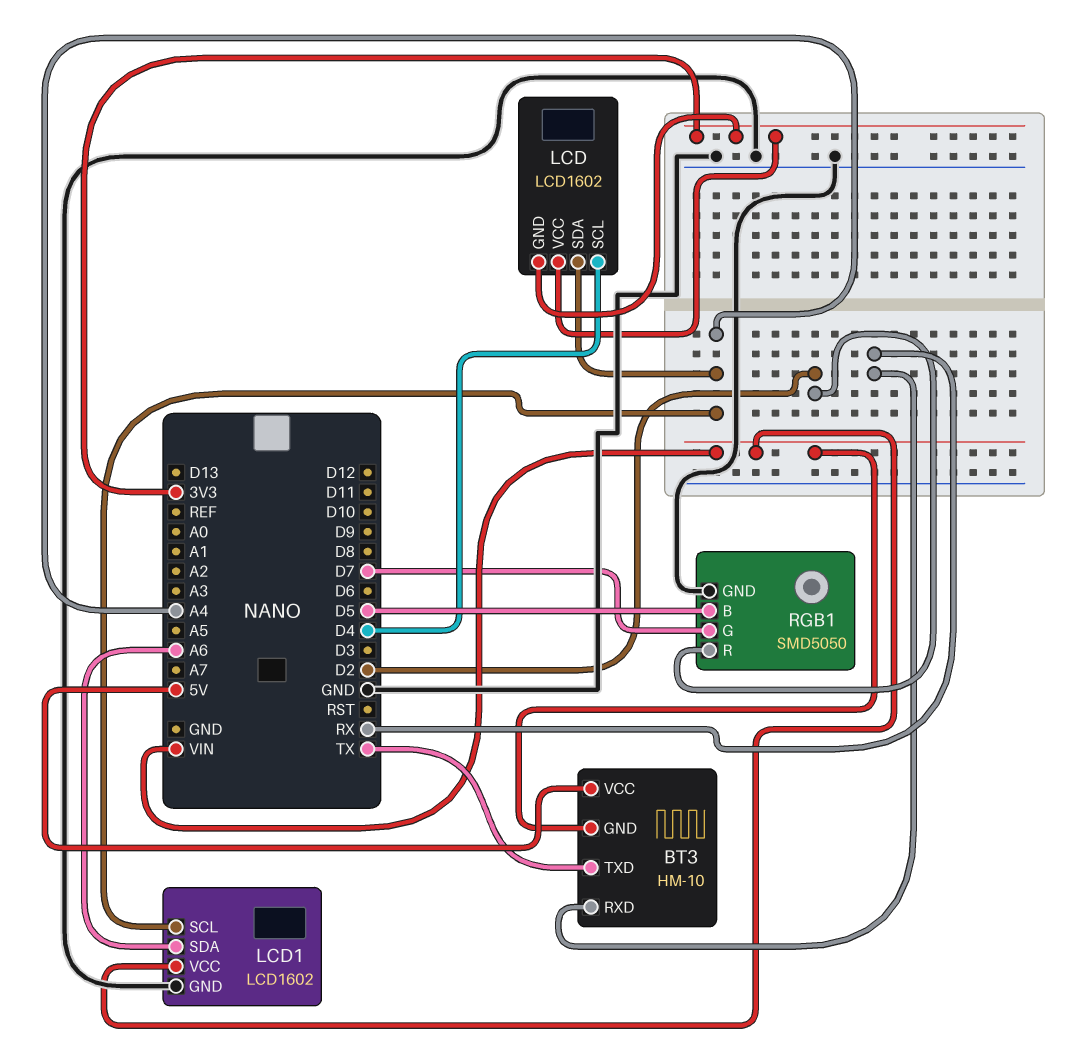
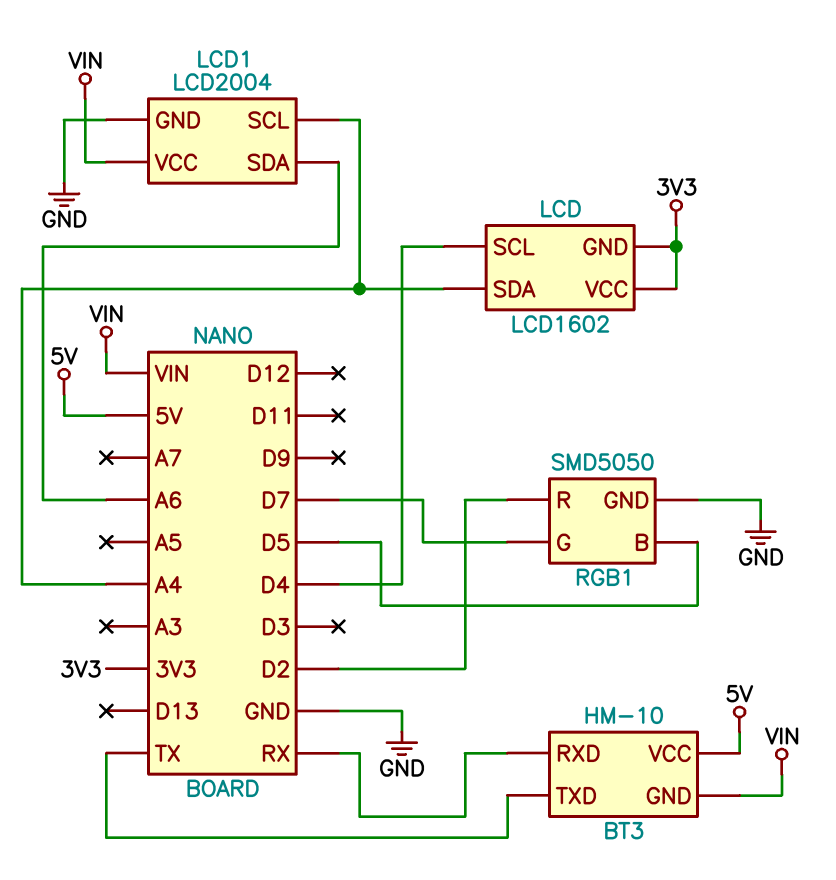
LCD1: LCD1602 -> LCD2004

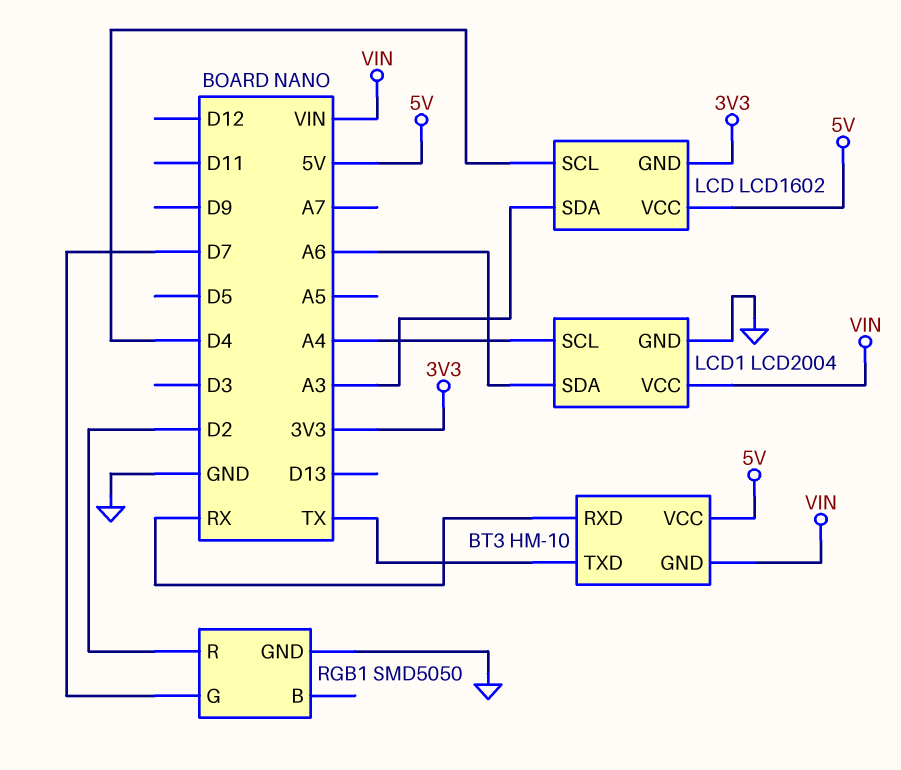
LCD pin SDA: A4 -> A3
LCD pin VCC: 3V3 -> 5V
RGB1 pin B: D5 -> none

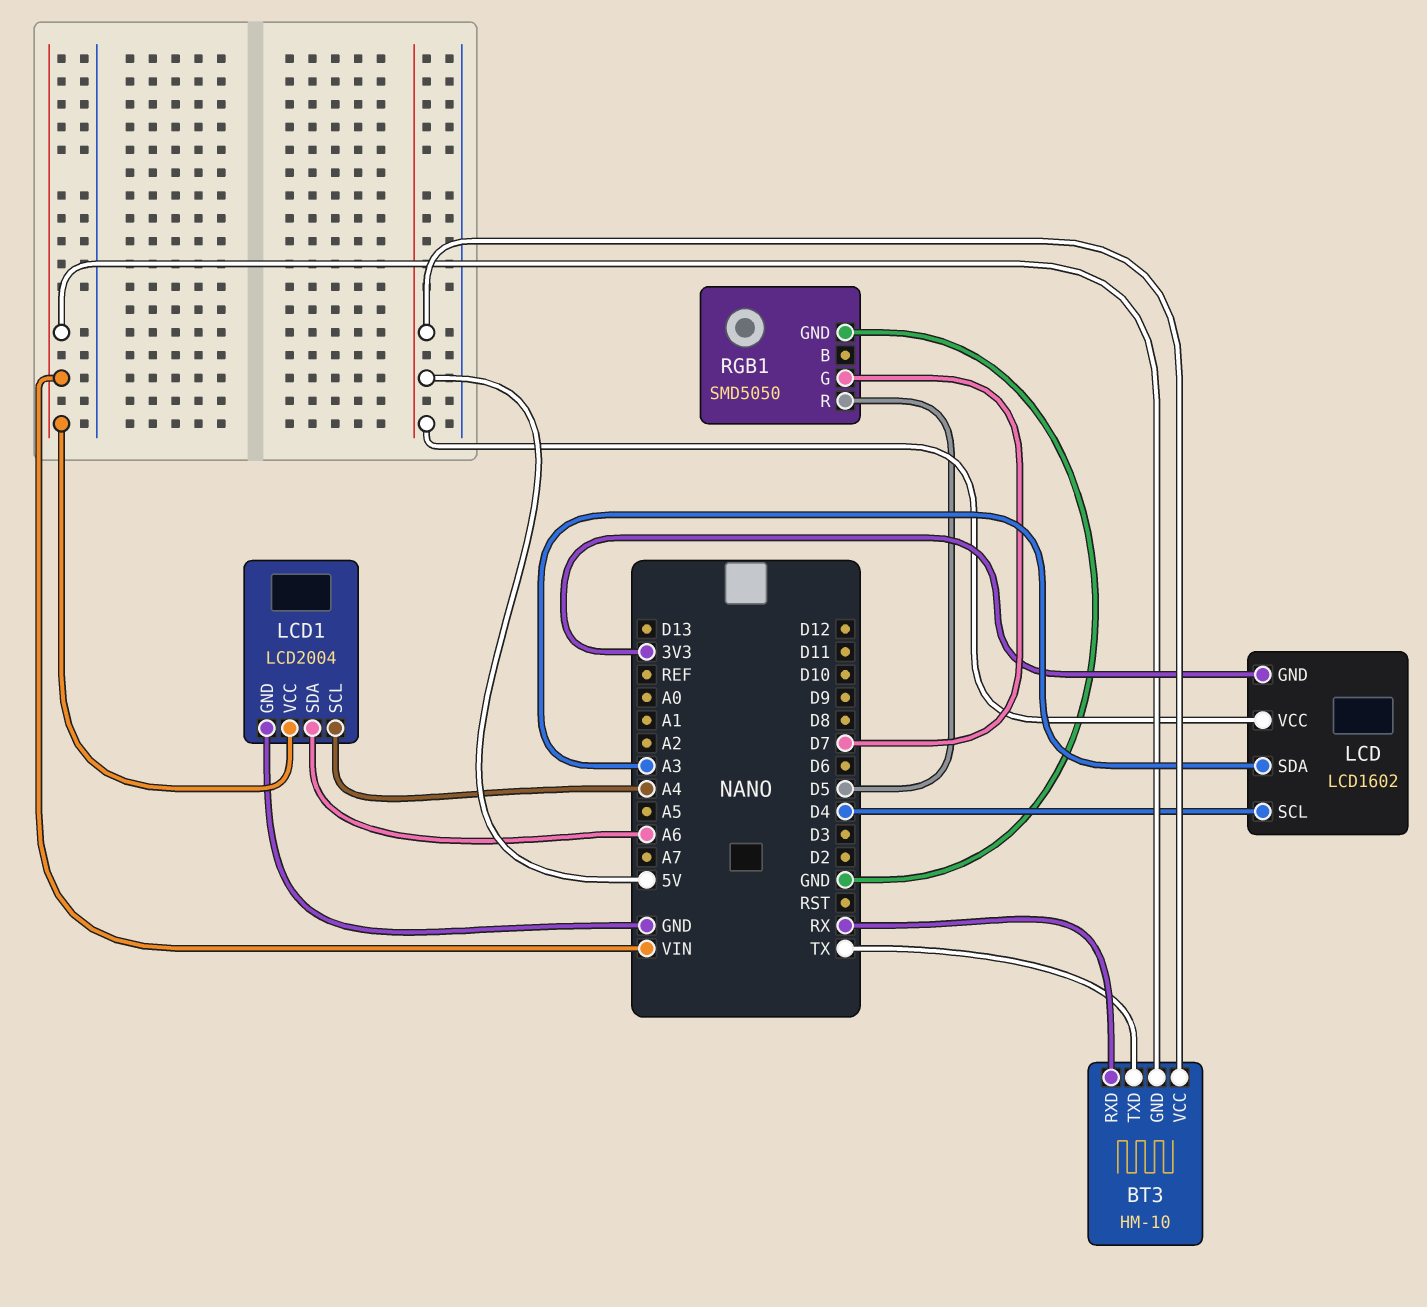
RGB1 pin R: D2 -> D5

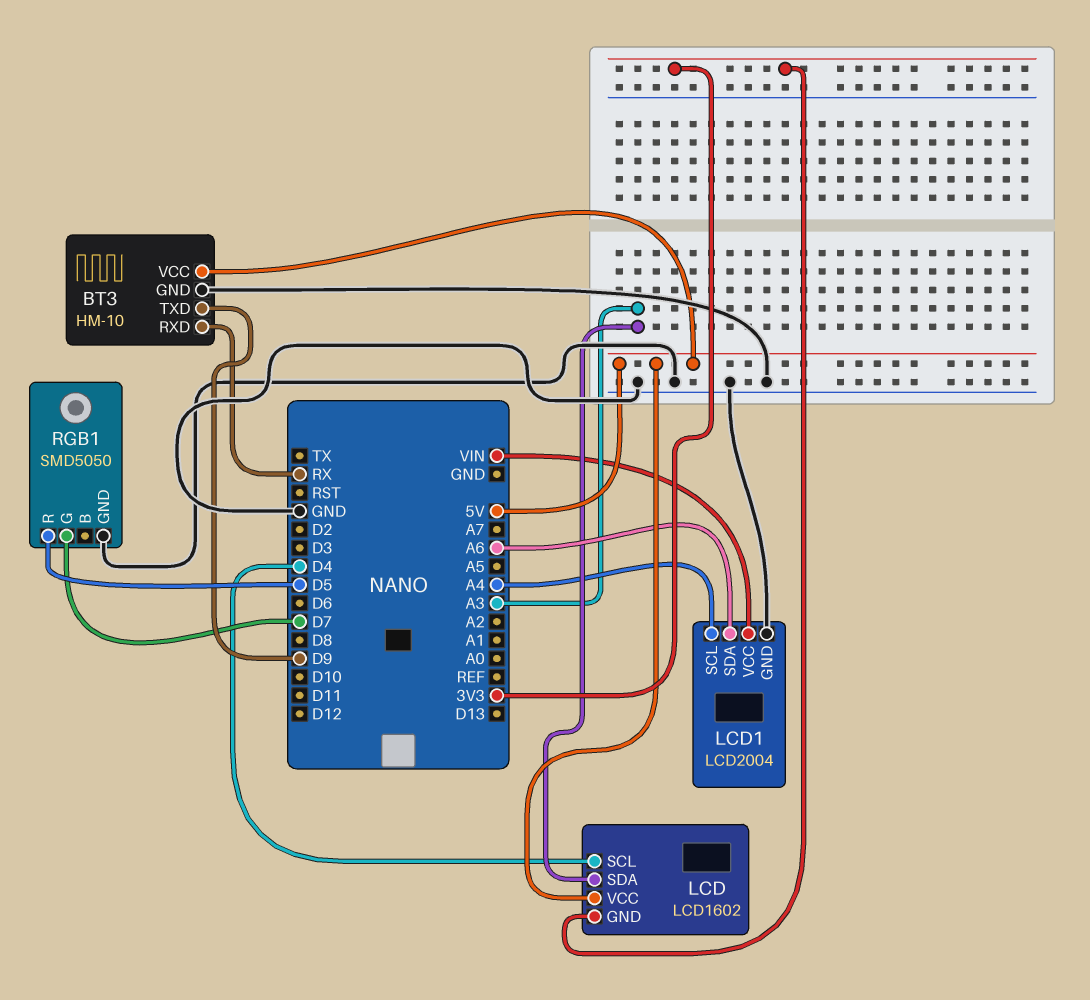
BT3 pin GND: VIN -> GND
BT3 pin TXD: TX -> D9

